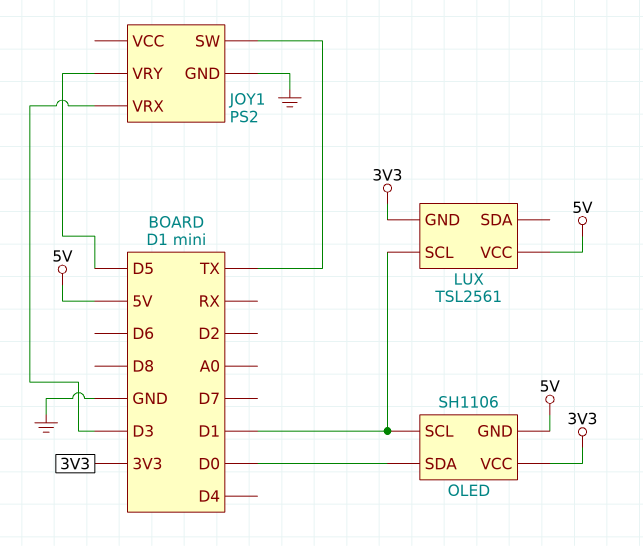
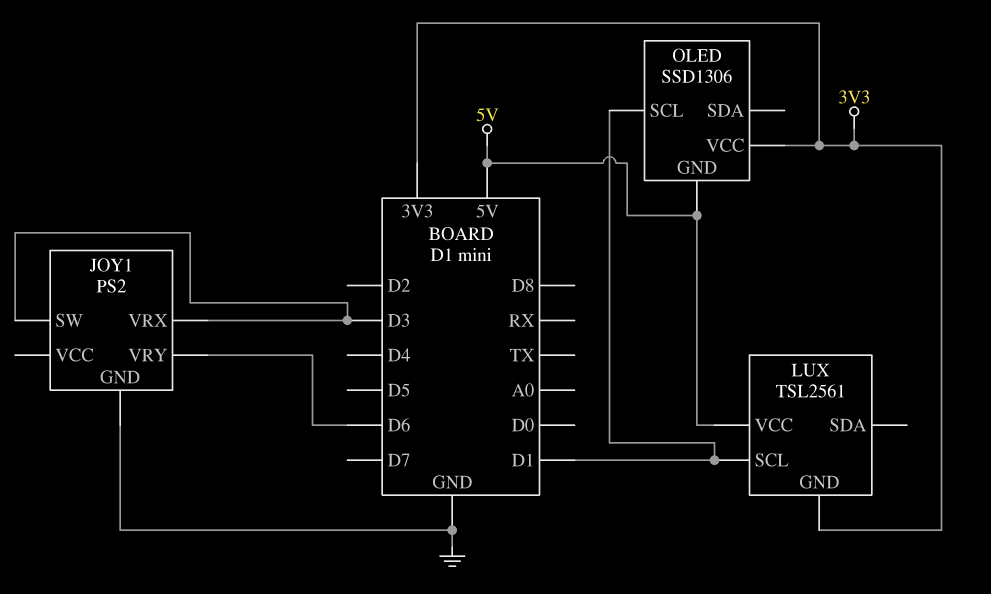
JOY1 pin SW: TX -> D3
JOY1 pin VRY: D5 -> D6
OLED: SH1106 -> SSD1306
OLED pin SDA: D0 -> none

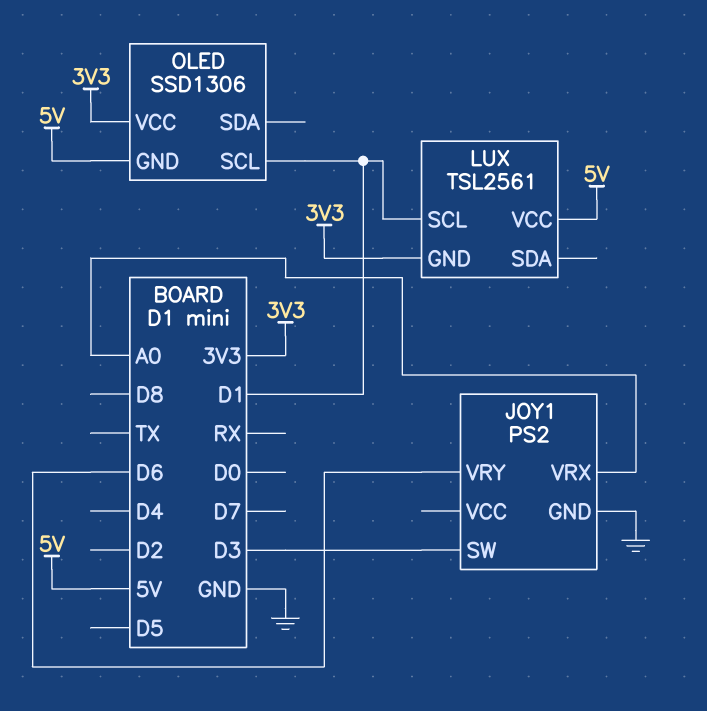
JOY1 pin VRX: D3 -> A0

